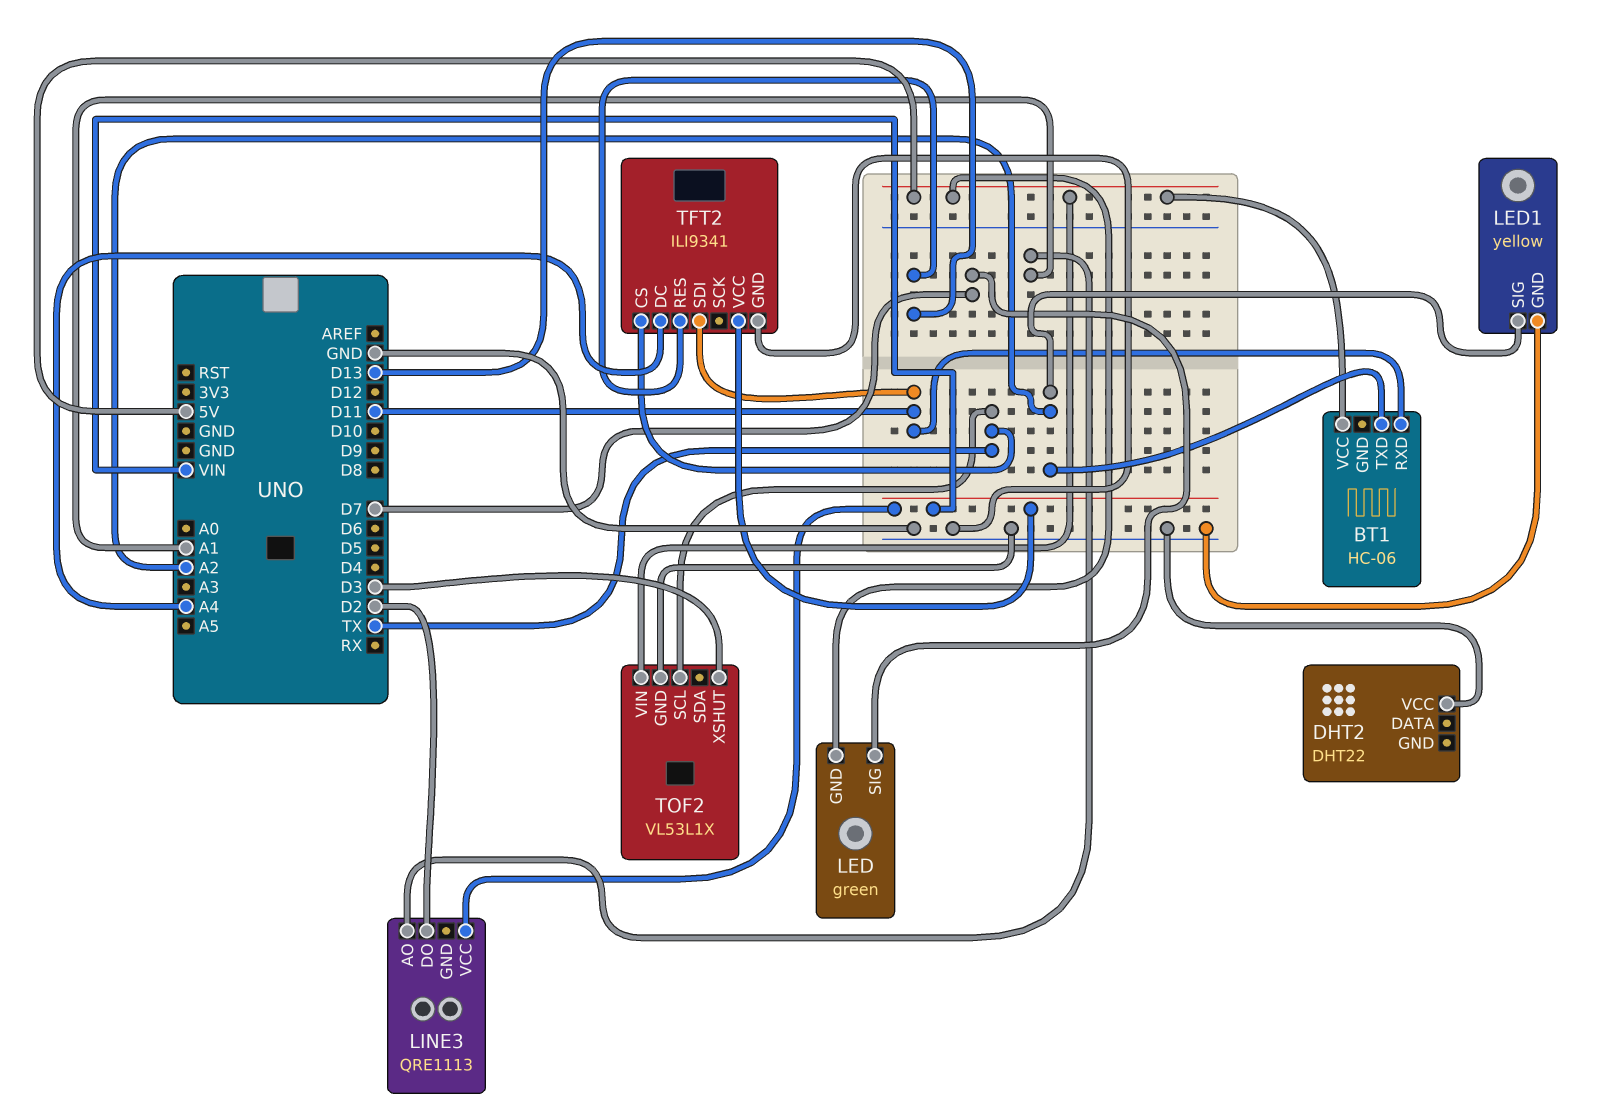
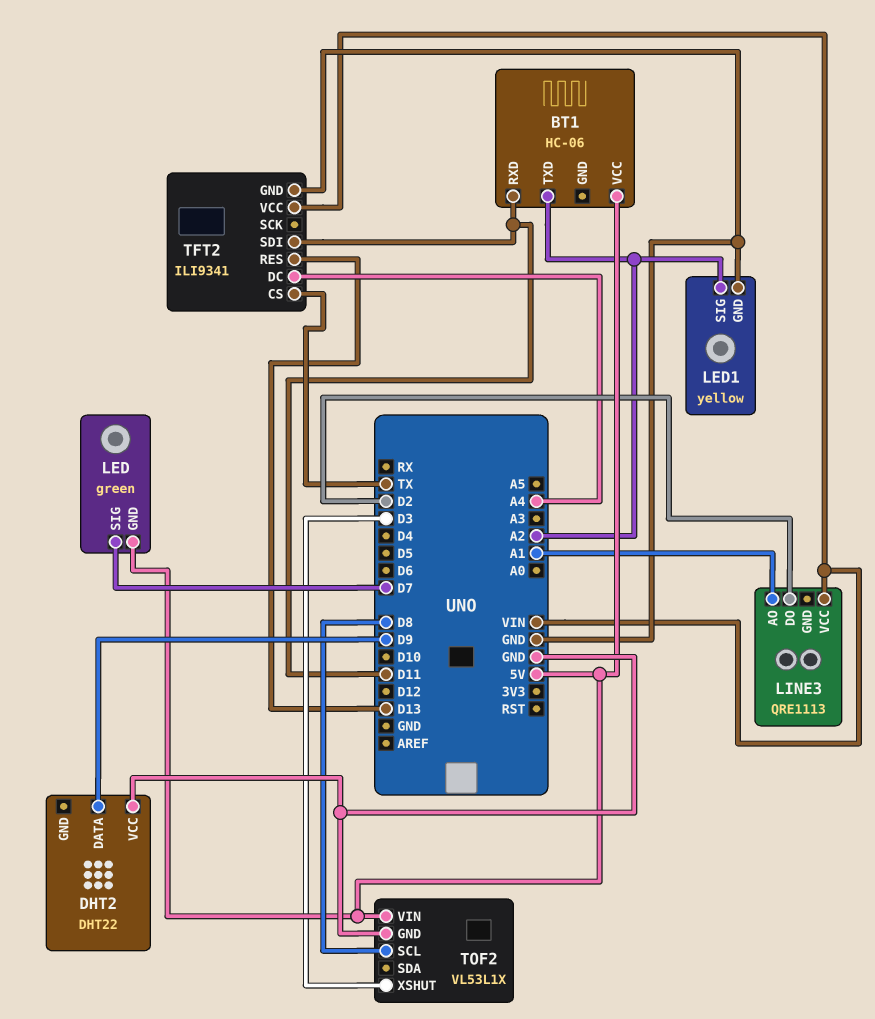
DHT2 pin DATA: none -> D9
TOF2 pin SCL: TX -> D8

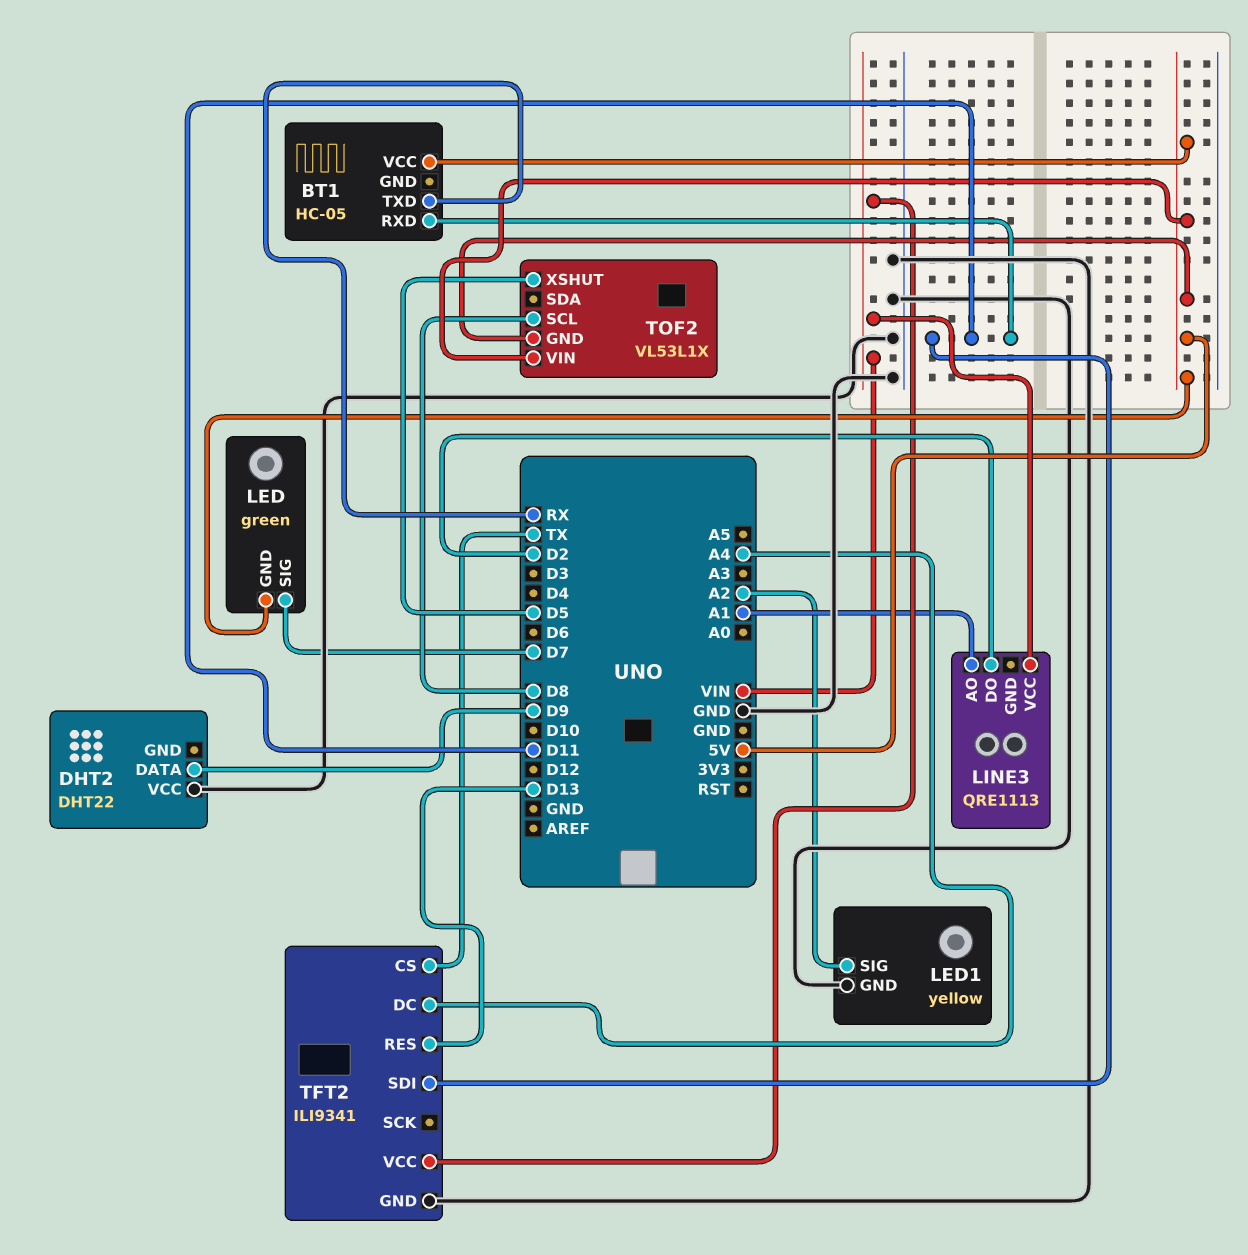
BT1: HC-06 -> HC-05
BT1 pin TXD: A2 -> RX
TOF2 pin GND: GND -> 5V
TOF2 pin XSHUT: D3 -> D5

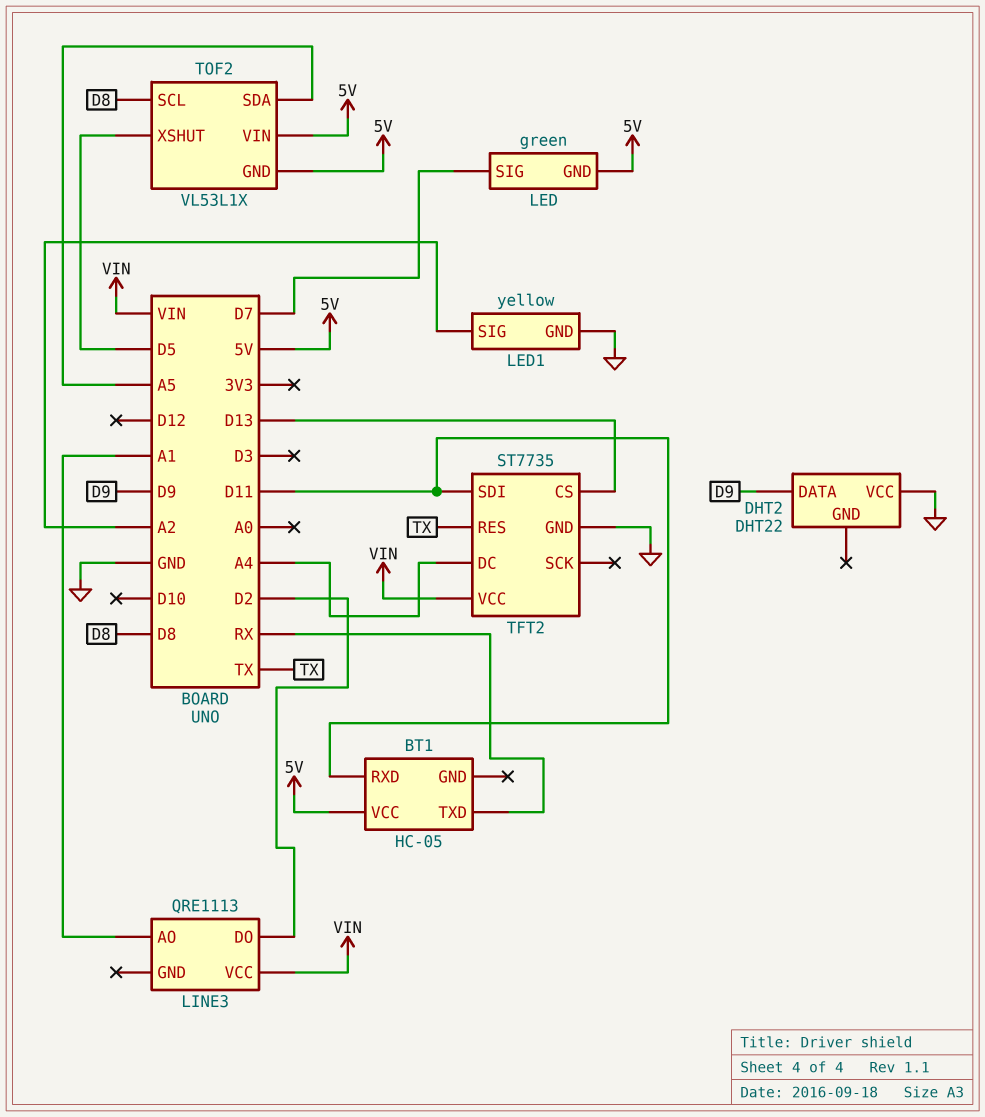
TFT2: ILI9341 -> ST7735
TFT2 pin CS: TX -> D13
TFT2 pin RES: D13 -> TX
TOF2 pin SDA: none -> A5

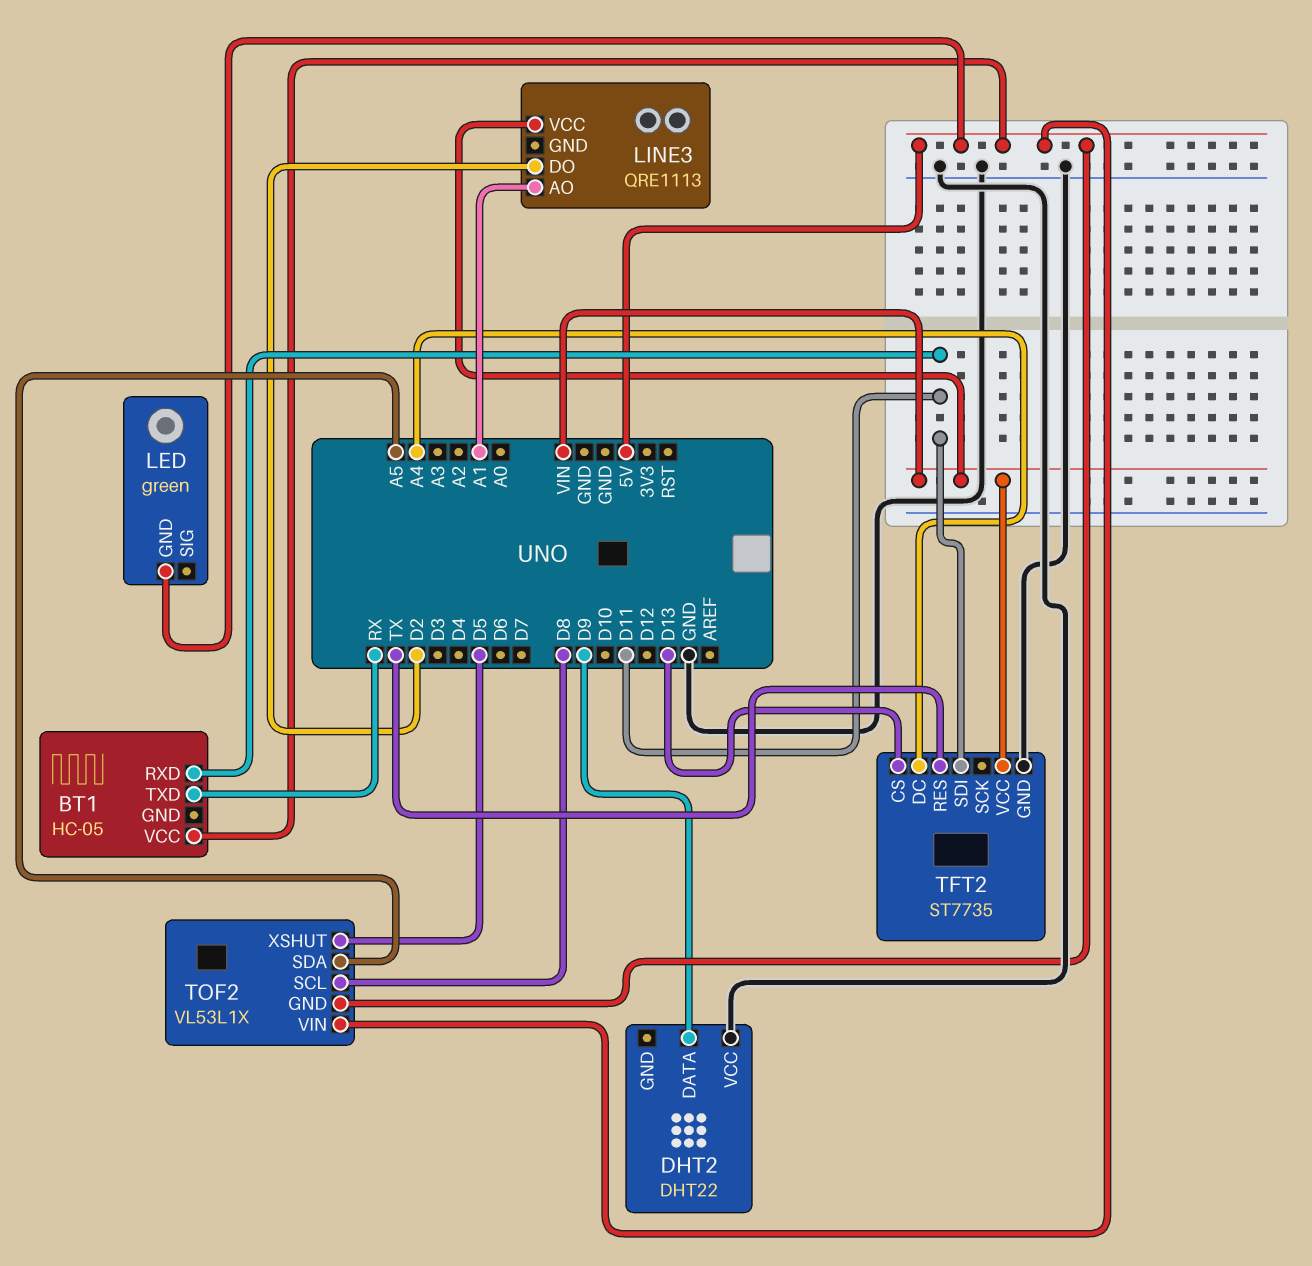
LED pin SIG: D7 -> none
LED1: yellow -> none
LED1 pin GND: GND -> none
LED1 pin SIG: A2 -> none

